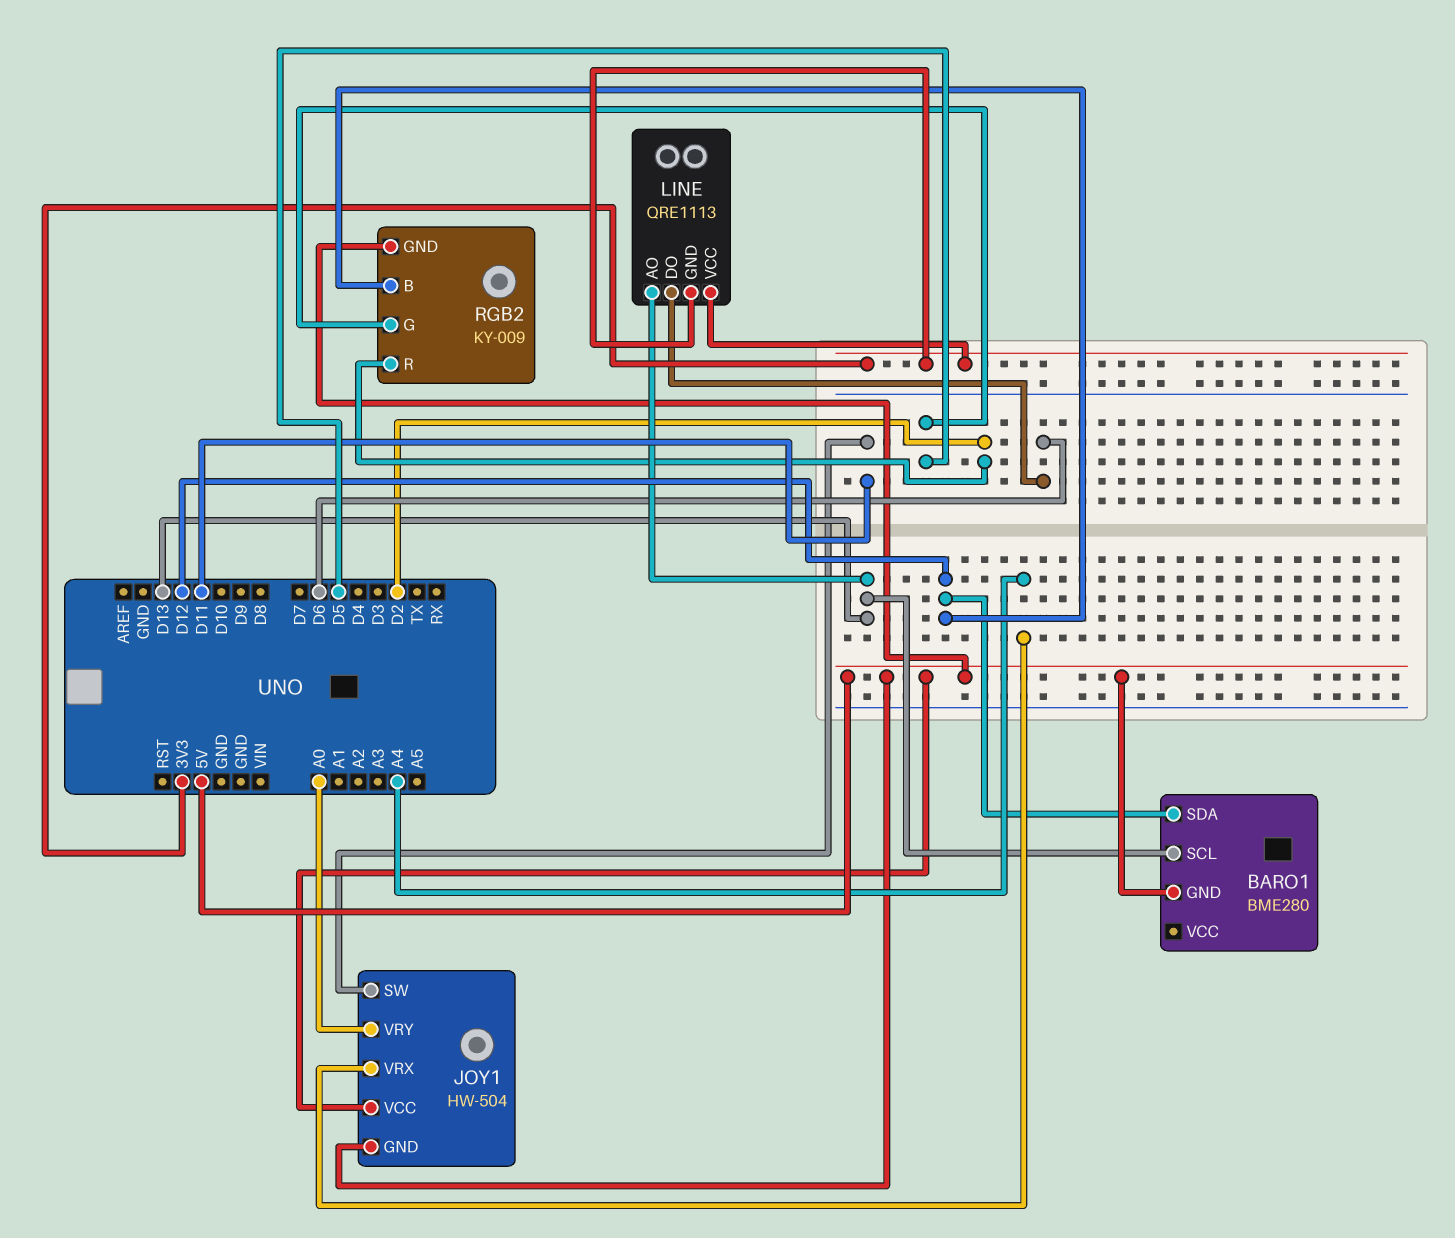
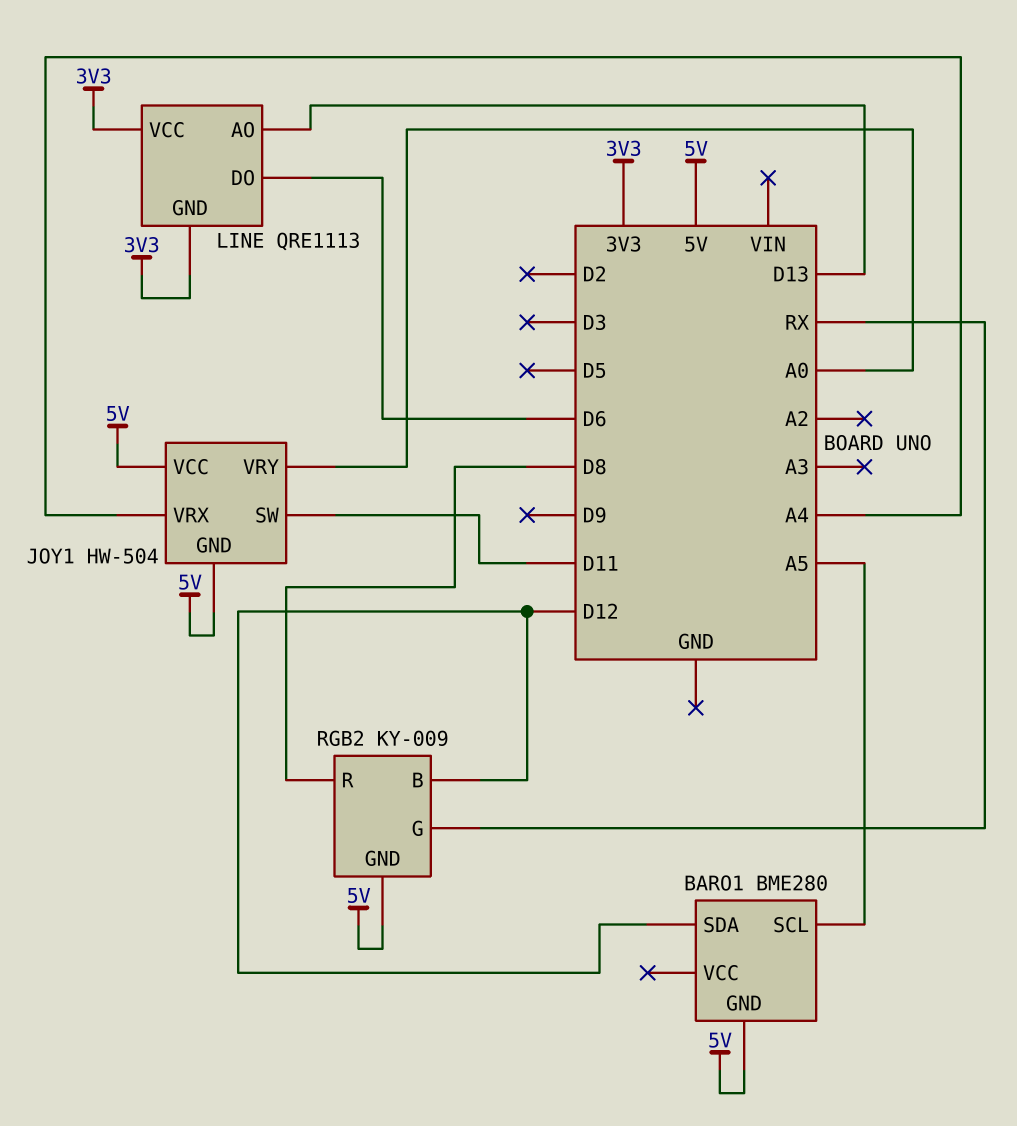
BARO1 pin SCL: D13 -> A5
RGB2 pin G: D5 -> RX
RGB2 pin R: D2 -> D8

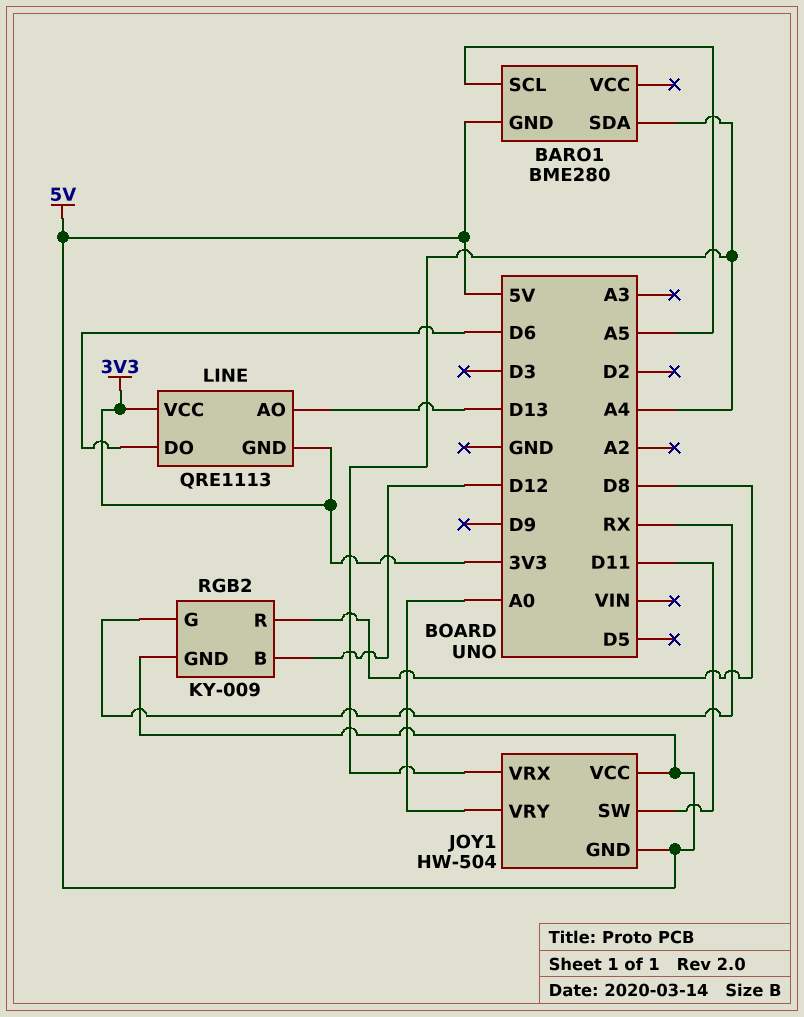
BARO1 pin SDA: D12 -> A4

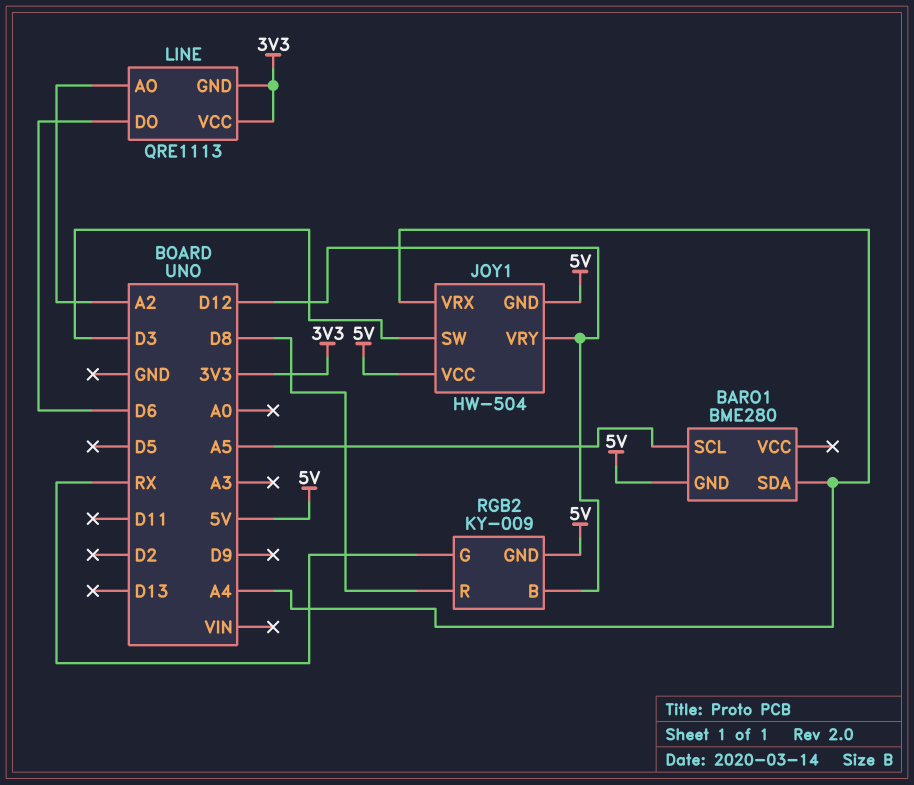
JOY1 pin SW: D11 -> D3
JOY1 pin VRY: A0 -> D12
LINE pin AO: D13 -> A2

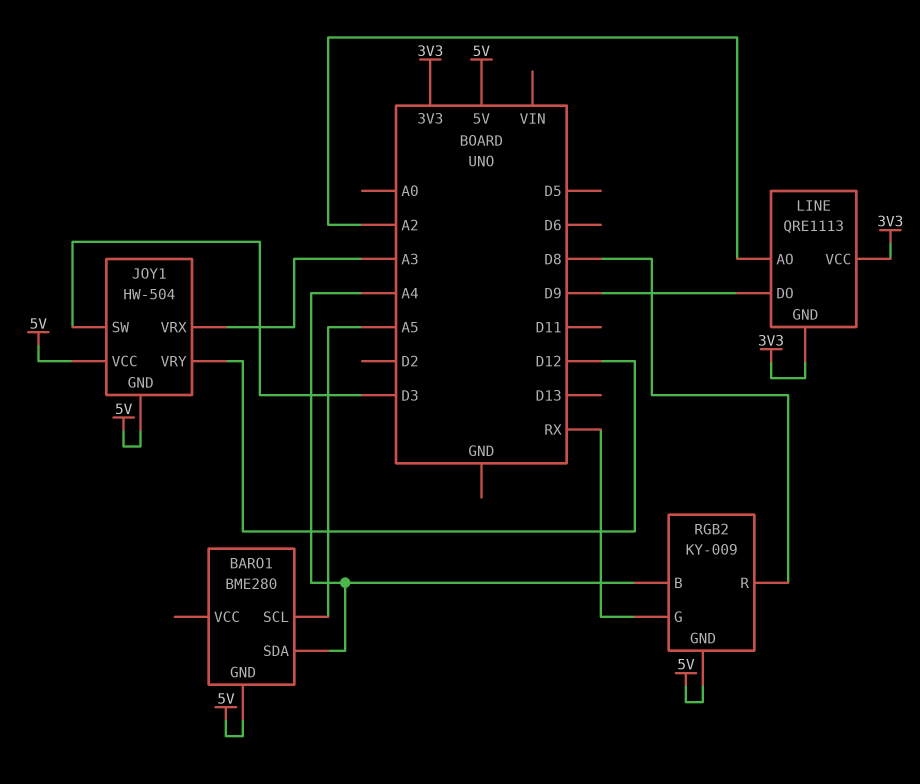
JOY1 pin VRX: A4 -> A3
LINE pin DO: D6 -> D9
RGB2 pin B: D12 -> A4

